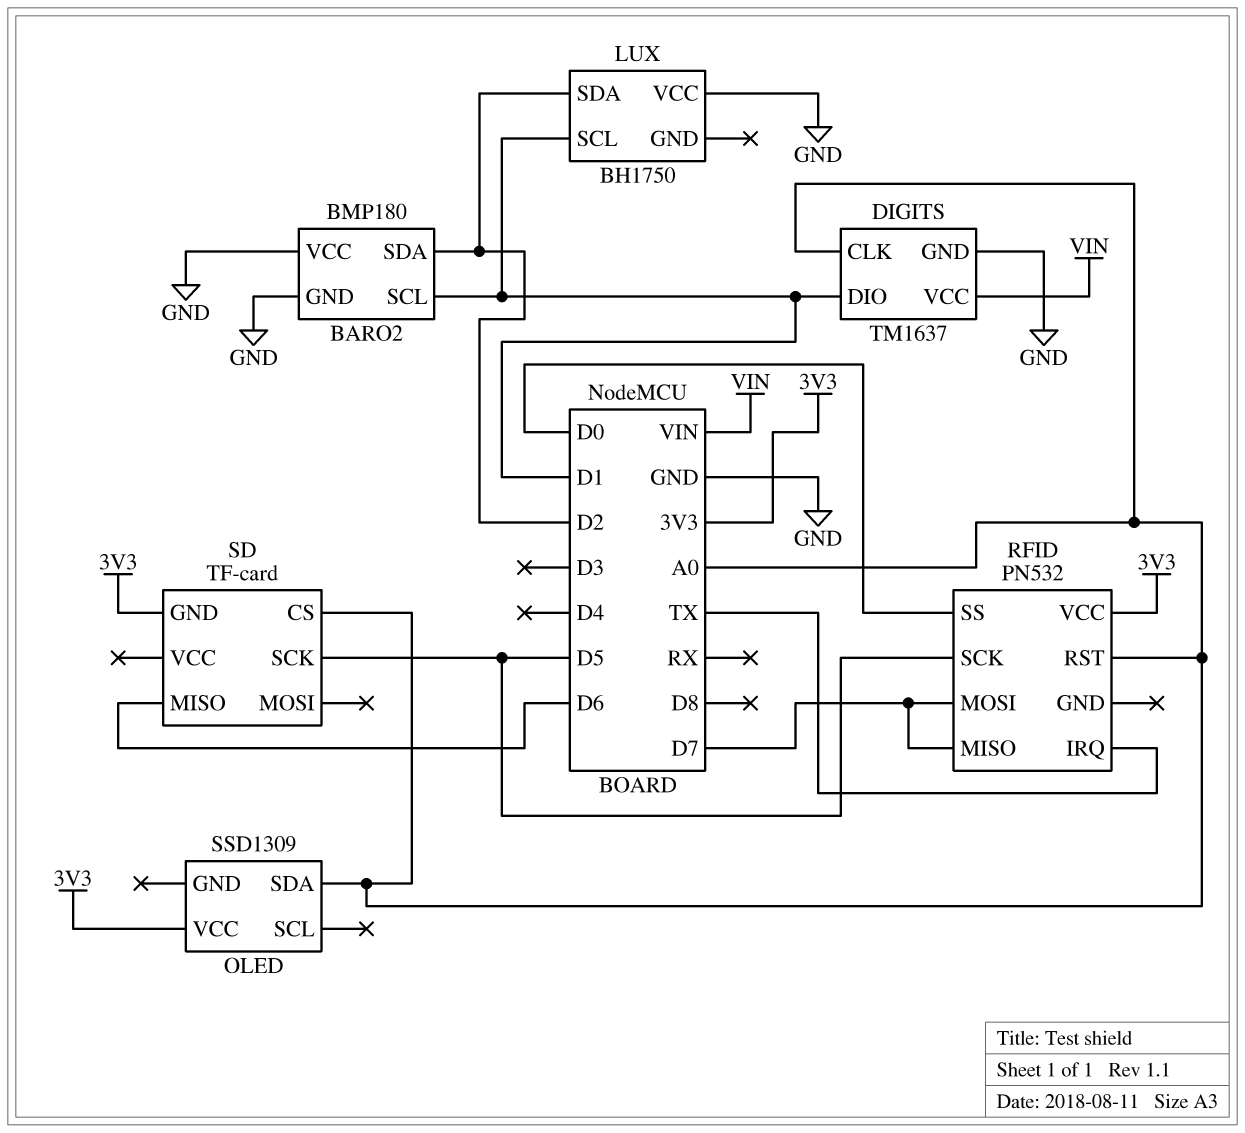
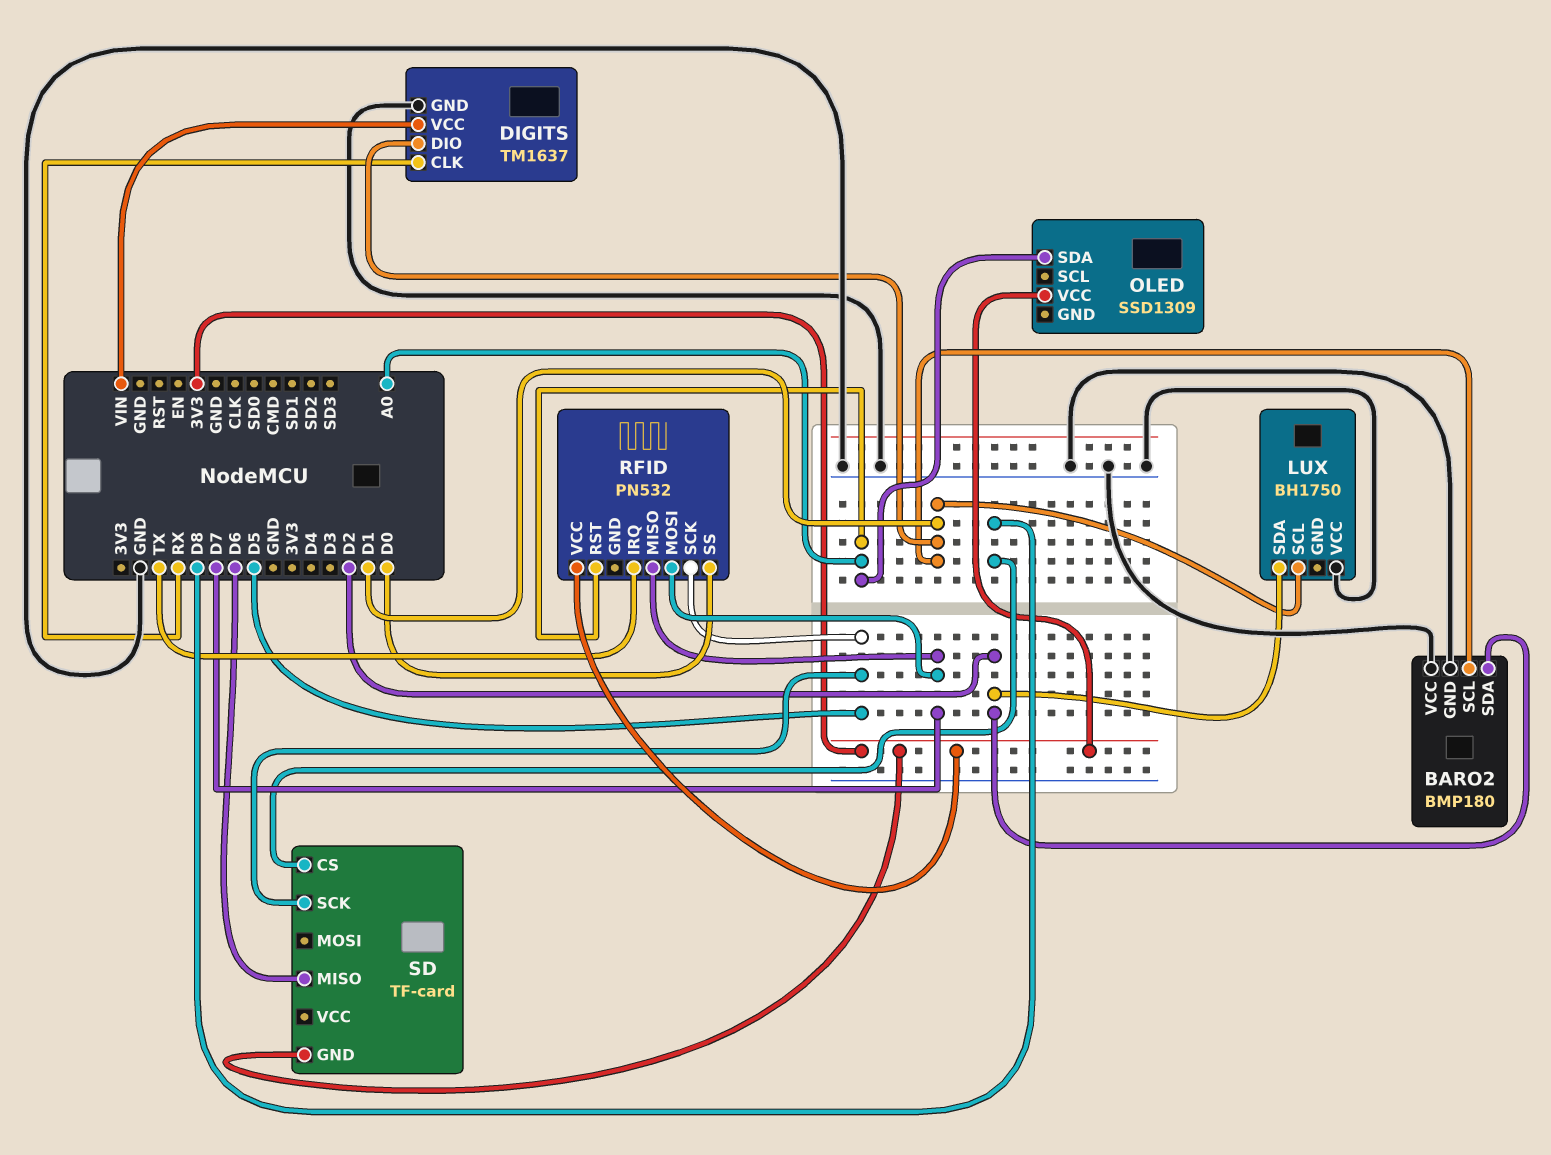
DIGITS pin CLK: A0 -> RX
SD pin CS: A0 -> D8

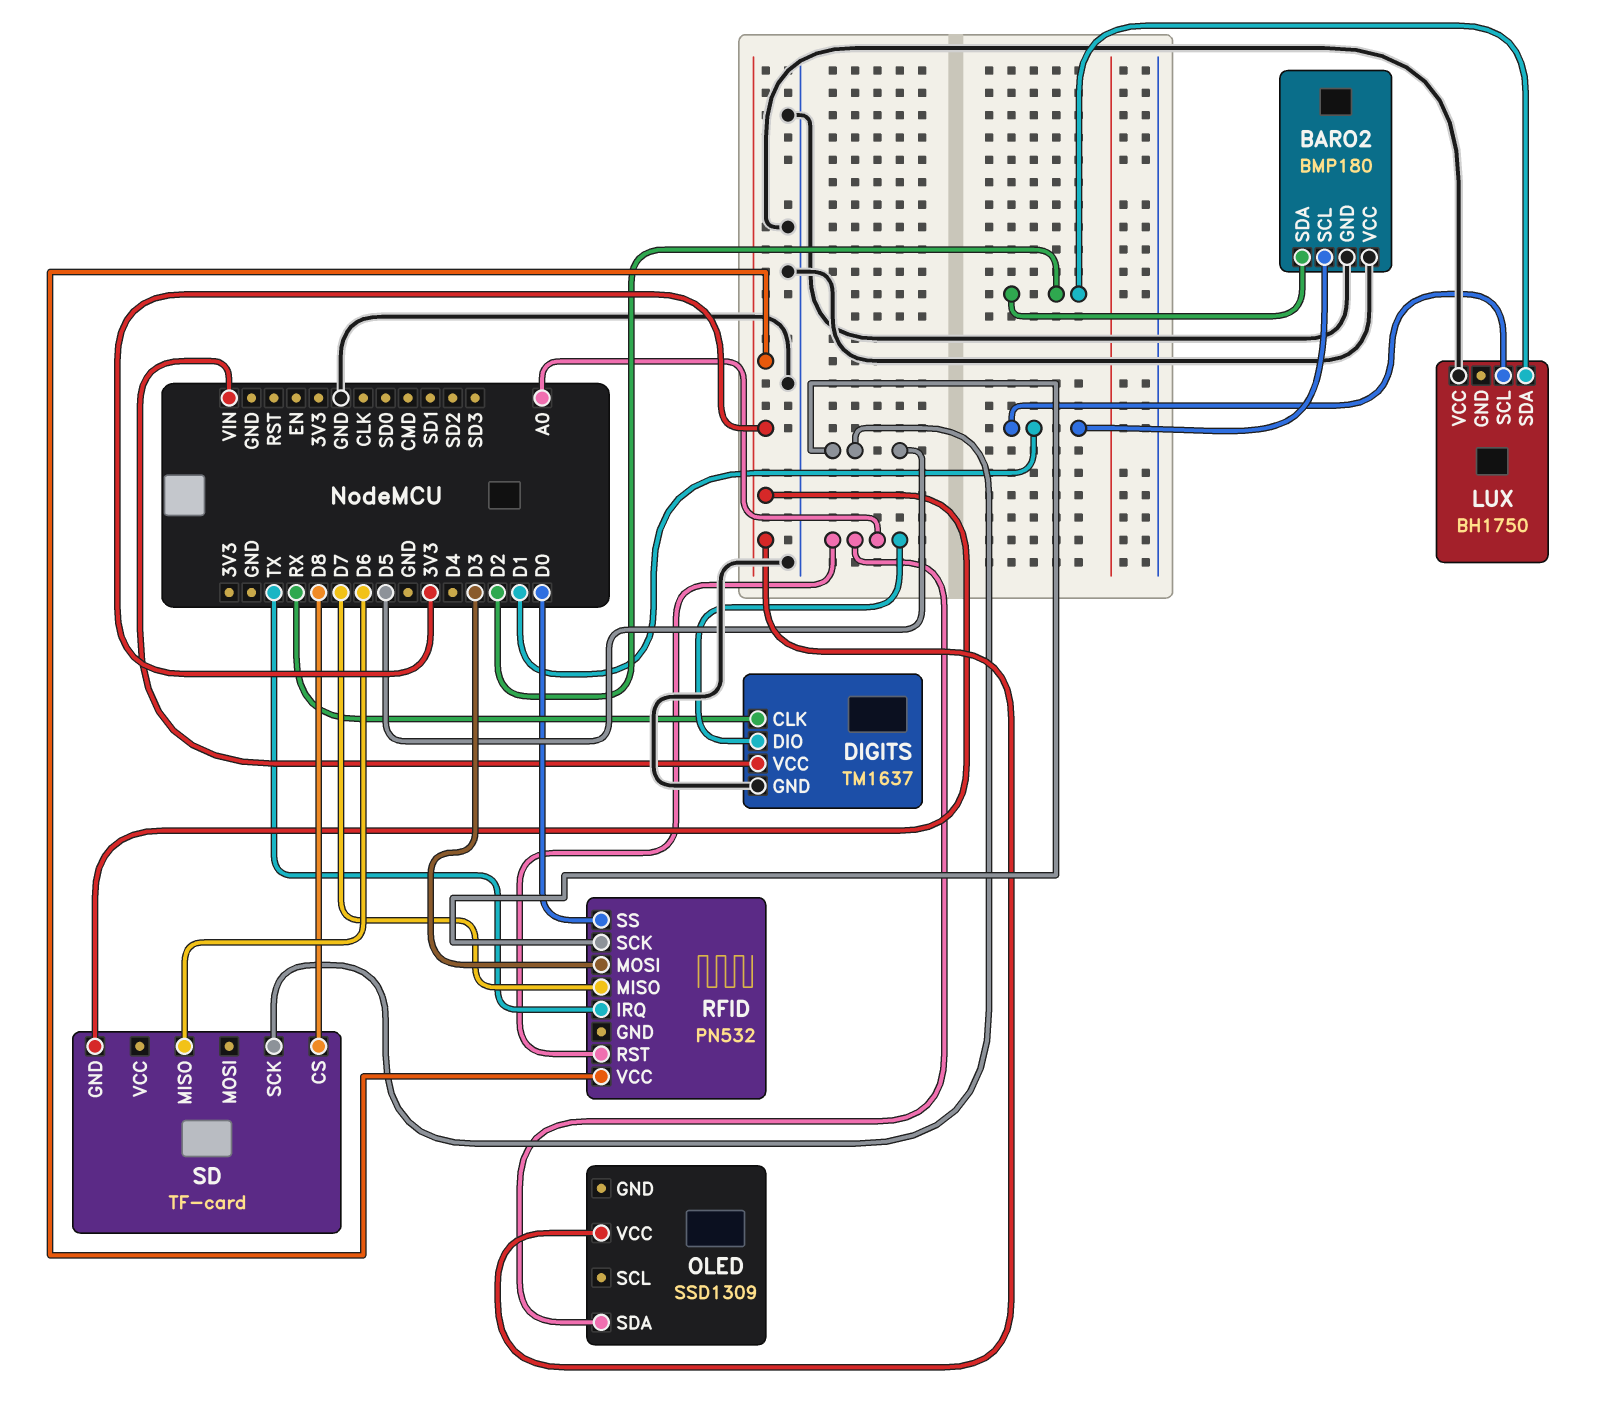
DIGITS pin DIO: D1 -> A0
RFID pin MOSI: D7 -> D3

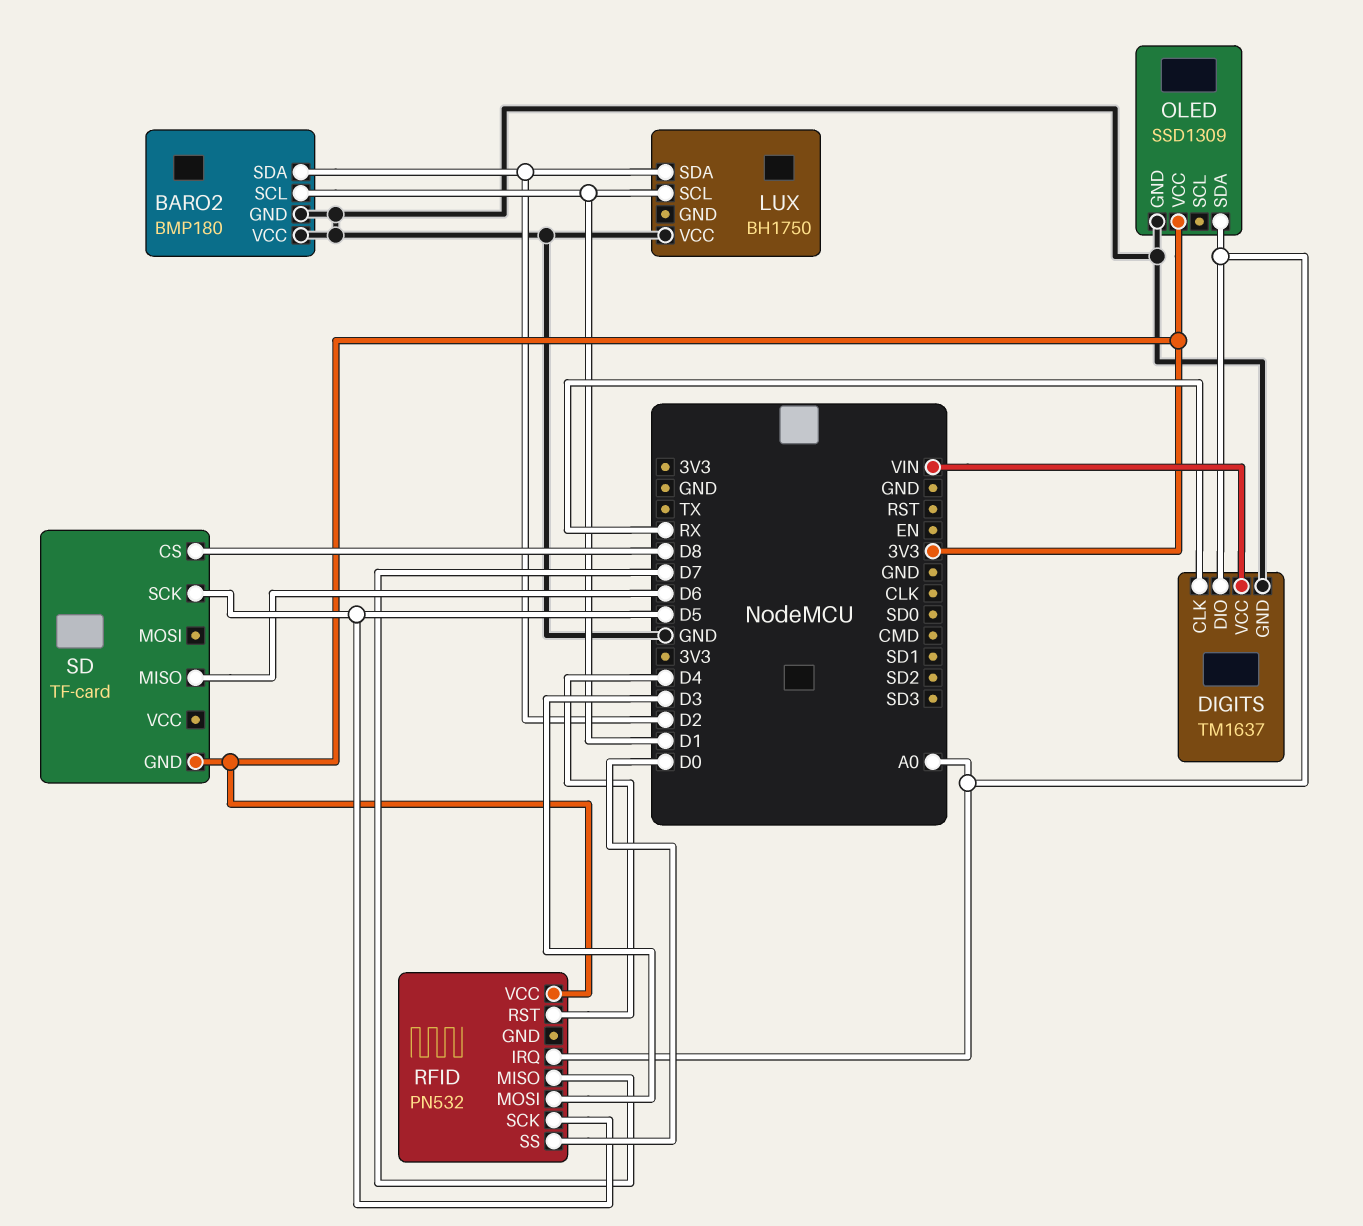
OLED pin GND: none -> GND
RFID pin IRQ: TX -> A0
RFID pin RST: A0 -> D4

